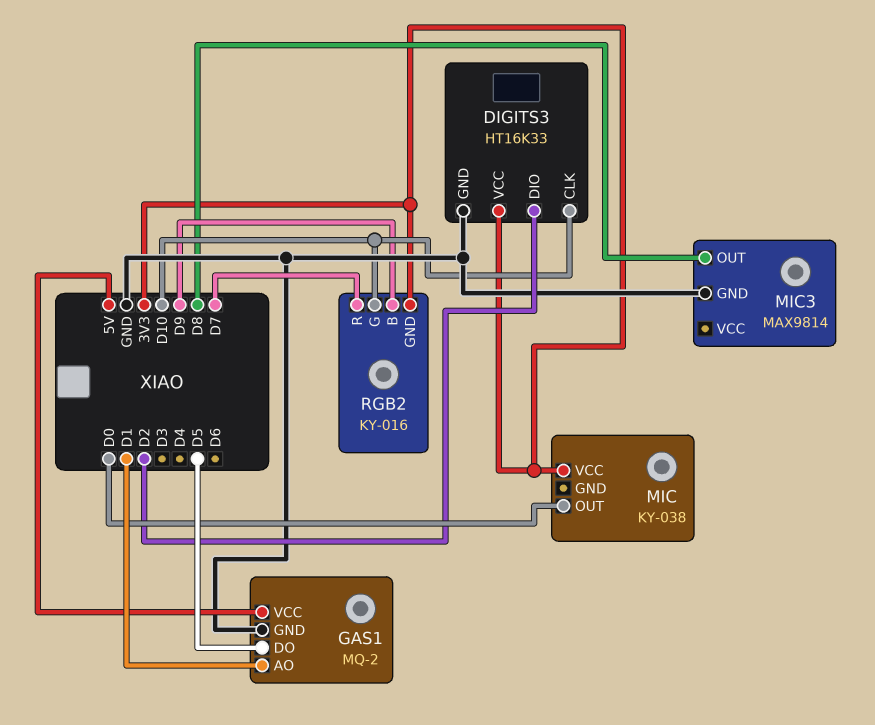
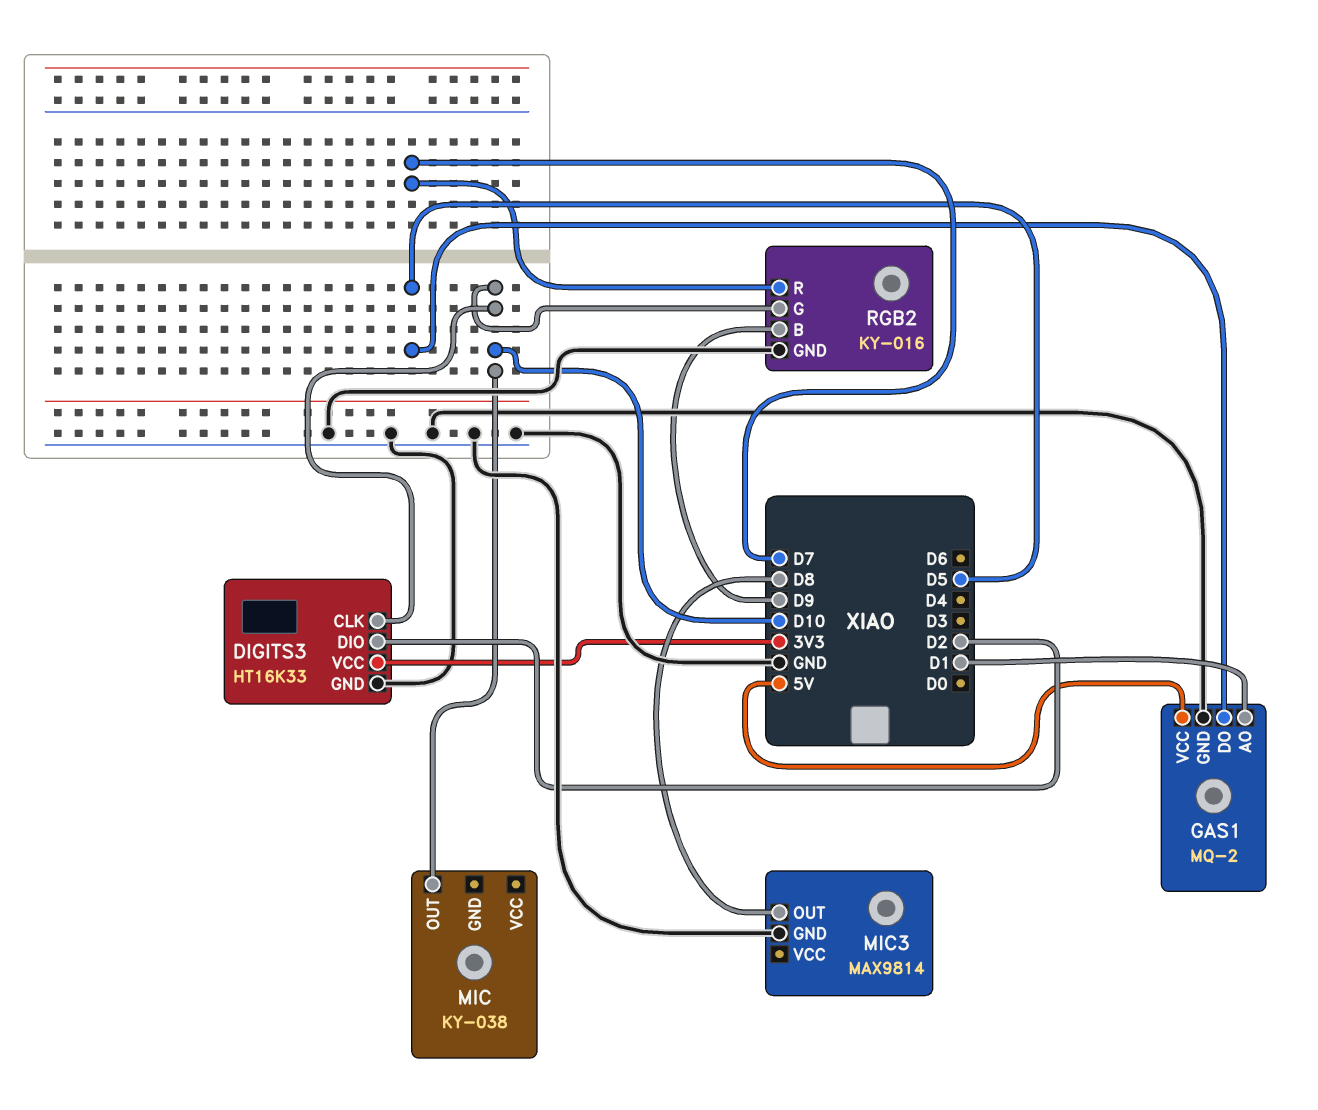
MIC pin OUT: D0 -> D10
MIC pin VCC: 3V3 -> none
RGB2 pin GND: 3V3 -> GND

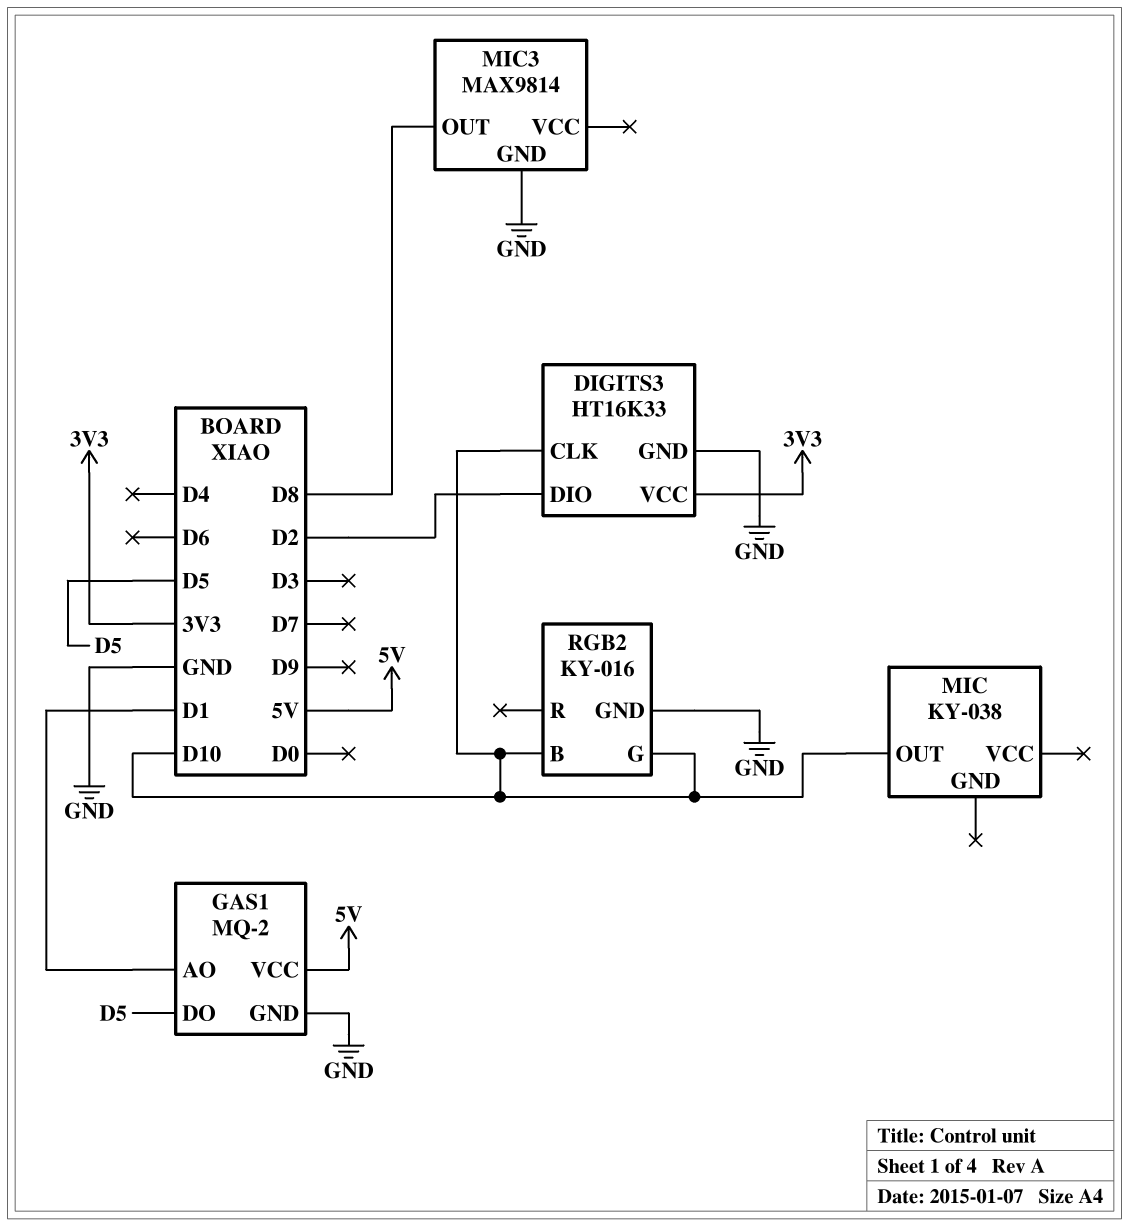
RGB2 pin B: D9 -> D10
RGB2 pin R: D7 -> none

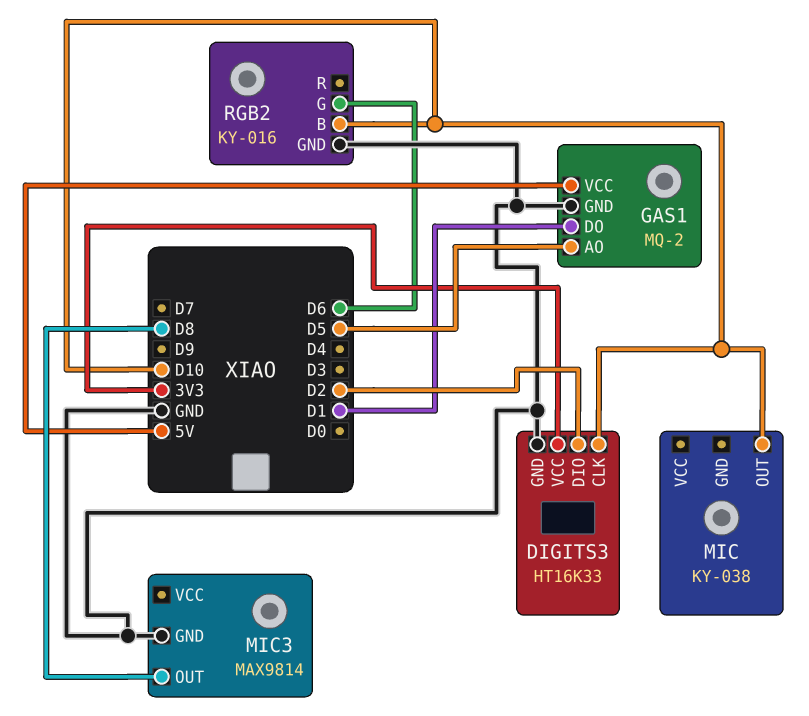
GAS1 pin AO: D1 -> D5
GAS1 pin DO: D5 -> D1
RGB2 pin G: D10 -> D6

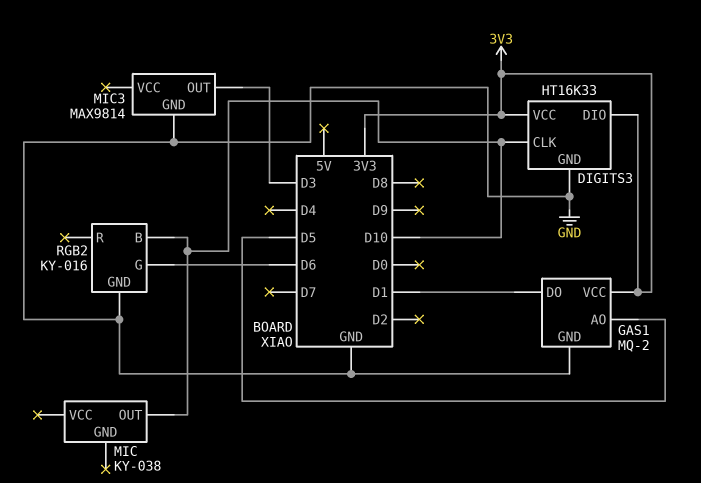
DIGITS3 pin DIO: D2 -> 3V3
GAS1 pin VCC: 5V -> 3V3
MIC3 pin OUT: D8 -> D3

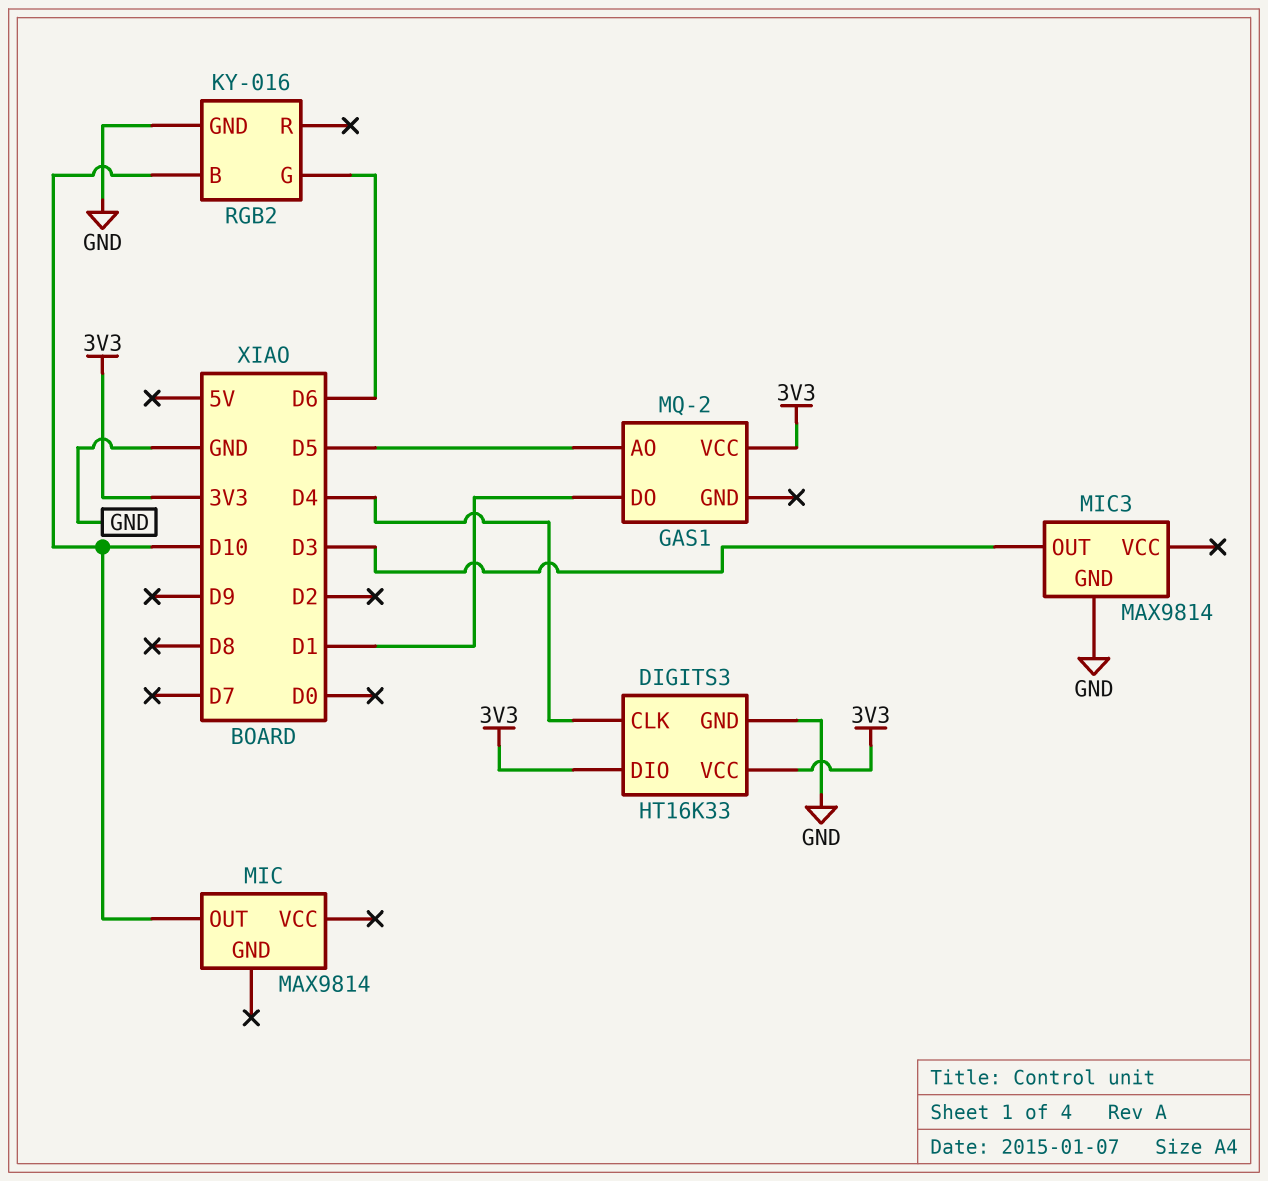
DIGITS3 pin CLK: D10 -> D4
GAS1 pin GND: GND -> none
MIC: KY-038 -> MAX9814

